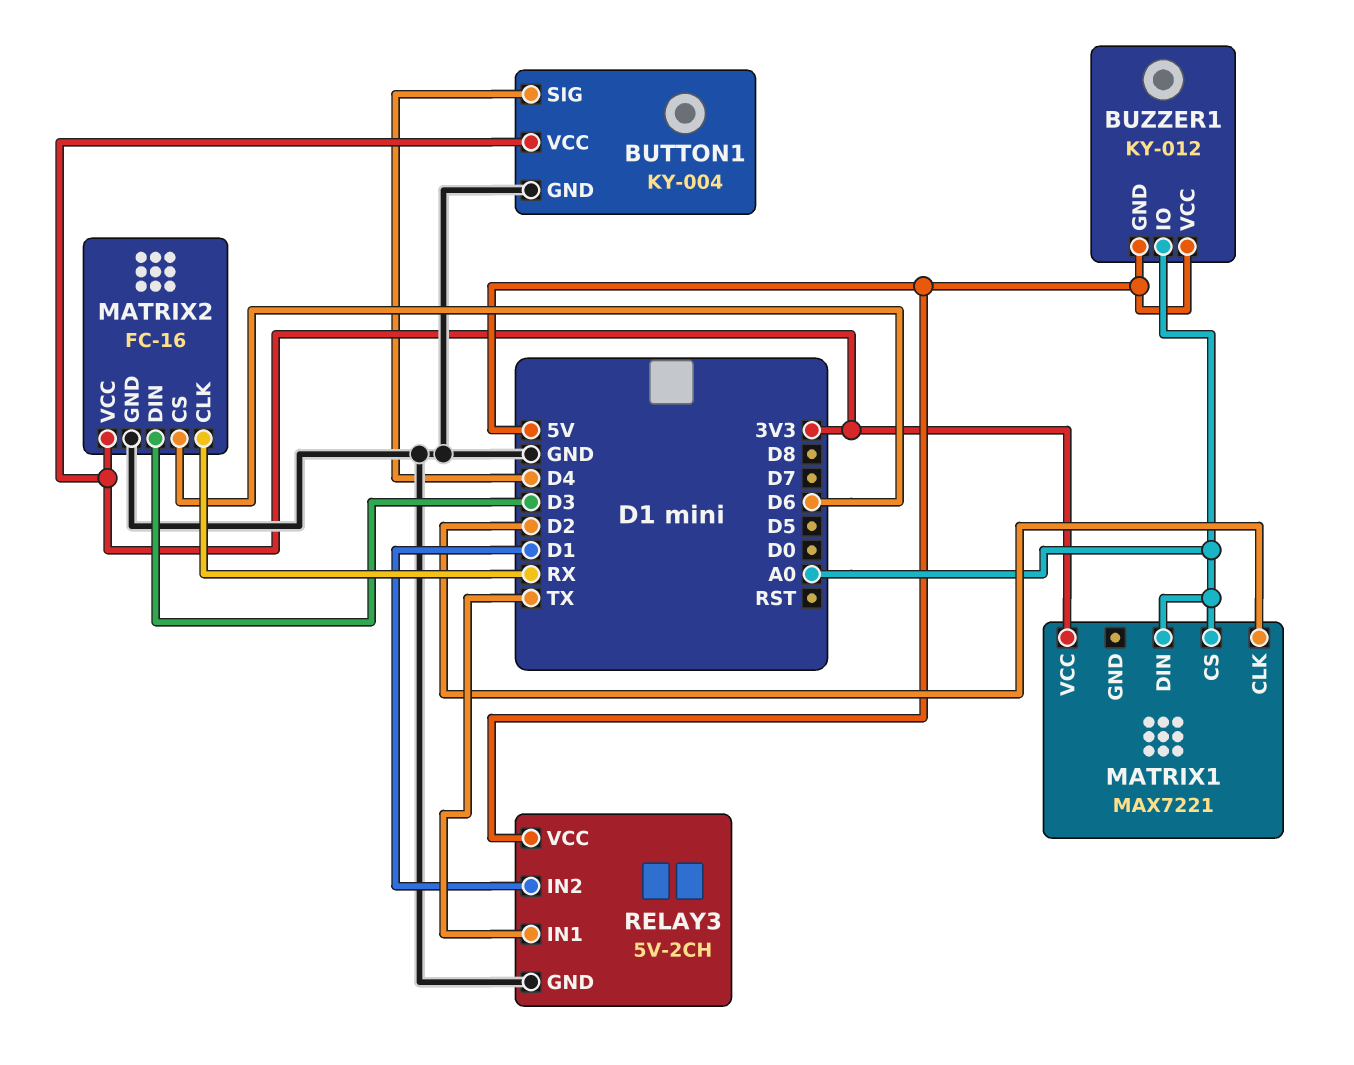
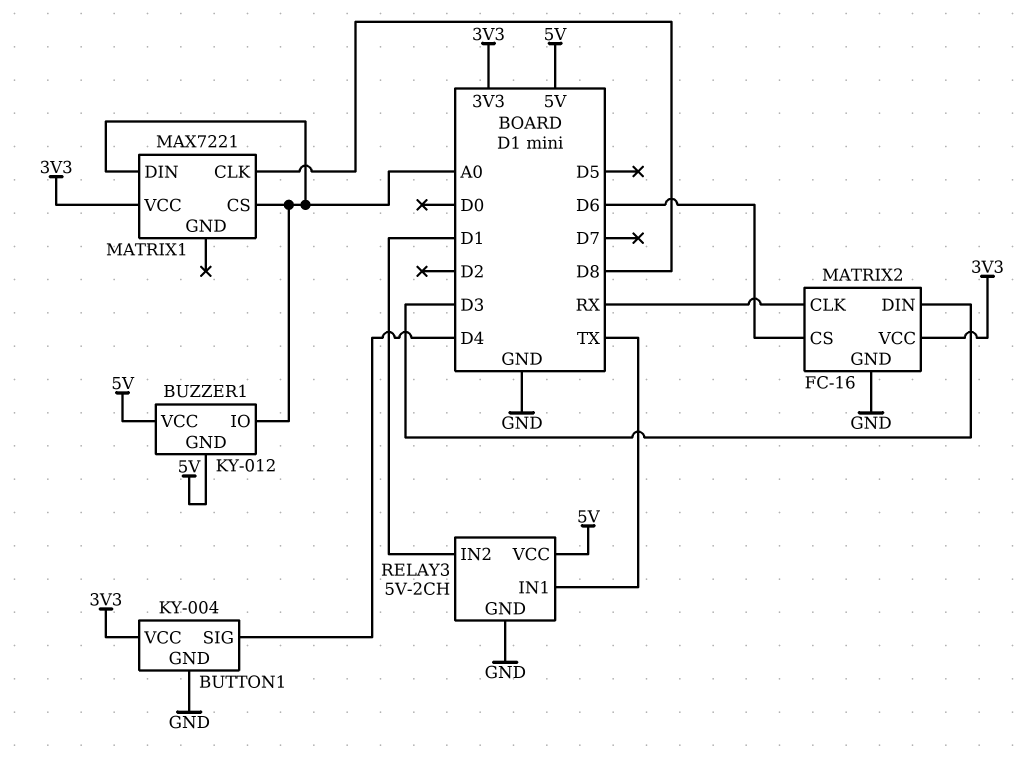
MATRIX1 pin CLK: D2 -> D8

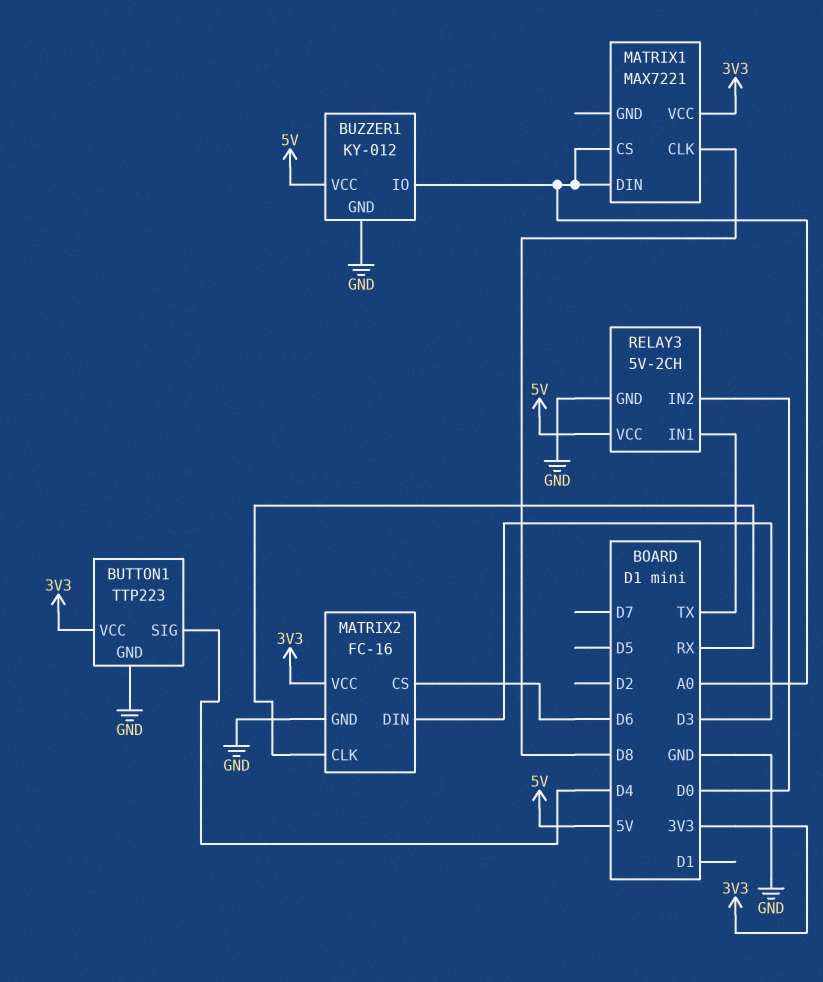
BUTTON1: KY-004 -> TTP223
BUZZER1 pin GND: 5V -> GND
RELAY3 pin IN2: D1 -> D0

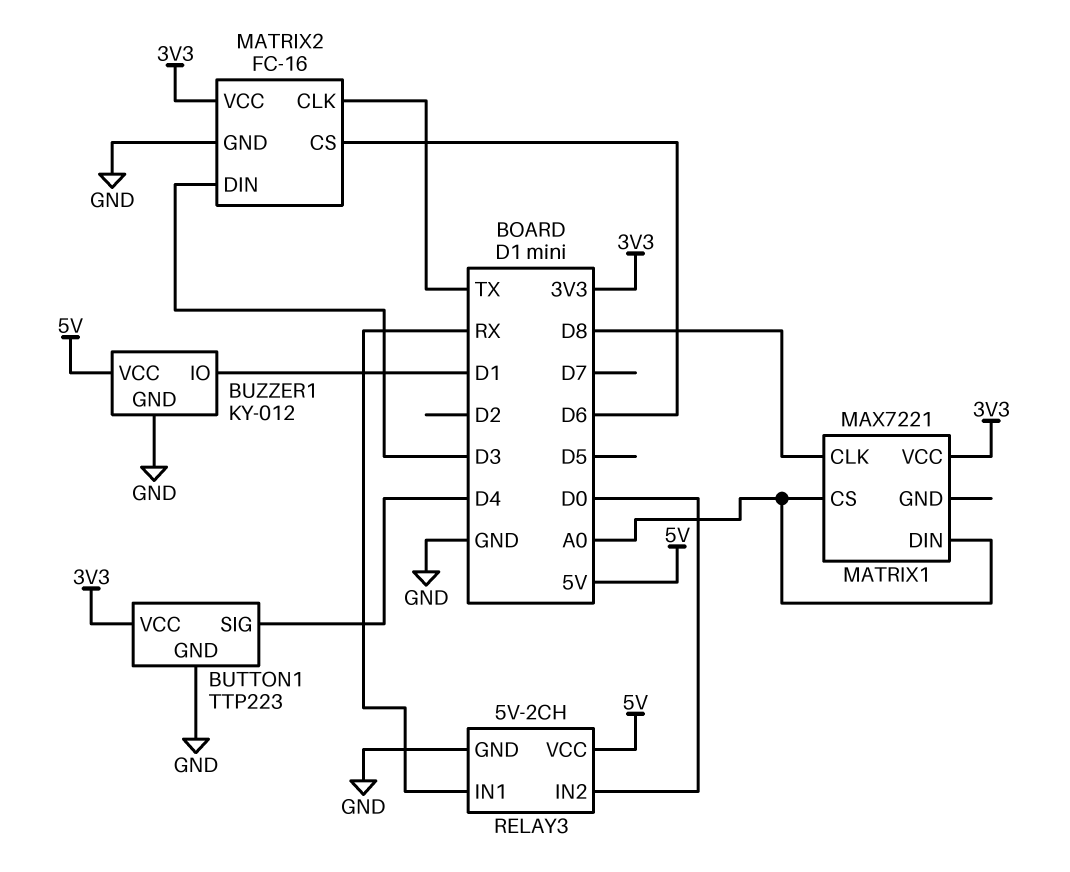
BUZZER1 pin IO: A0 -> D1
MATRIX2 pin CLK: RX -> TX
RELAY3 pin IN1: TX -> RX

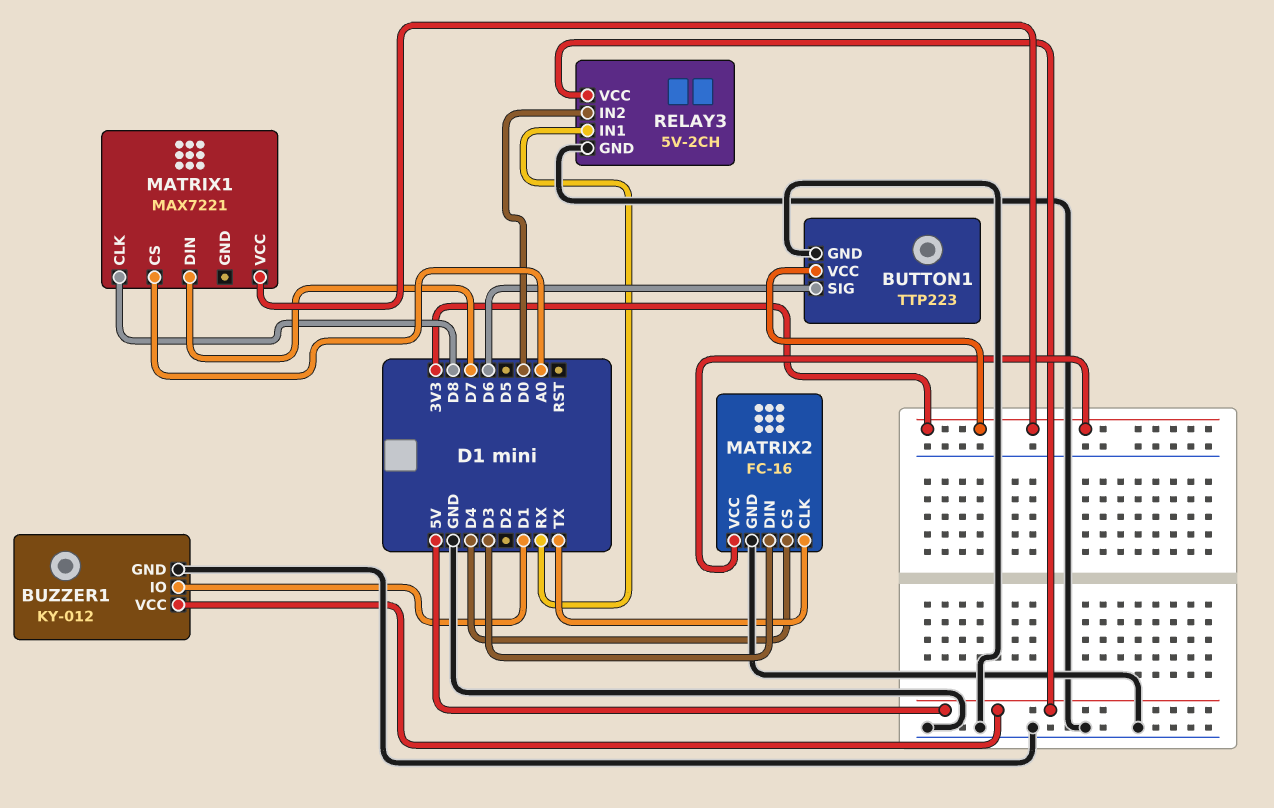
BUTTON1 pin SIG: D4 -> D6
MATRIX1 pin DIN: A0 -> D7
MATRIX2 pin CS: D6 -> D4

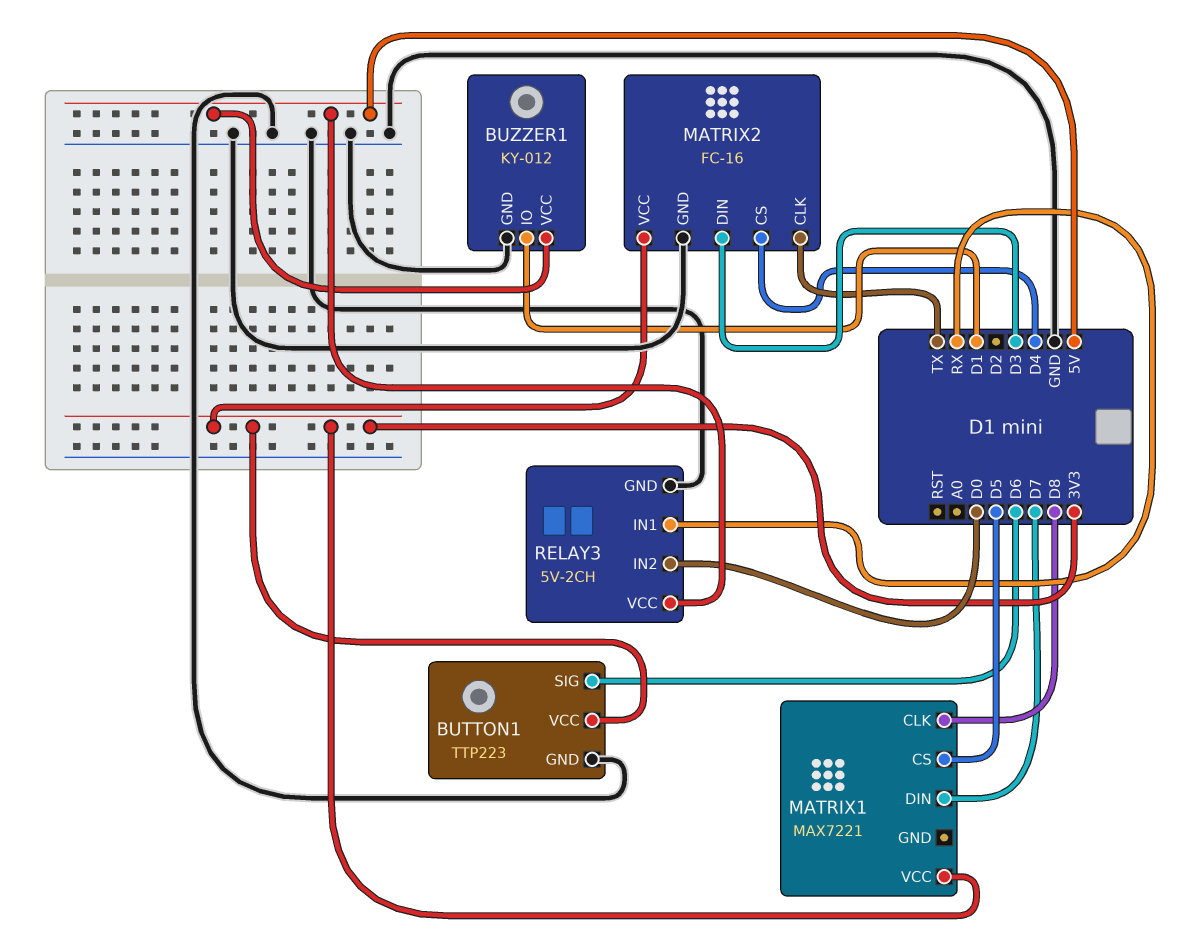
MATRIX1 pin CS: A0 -> D5

